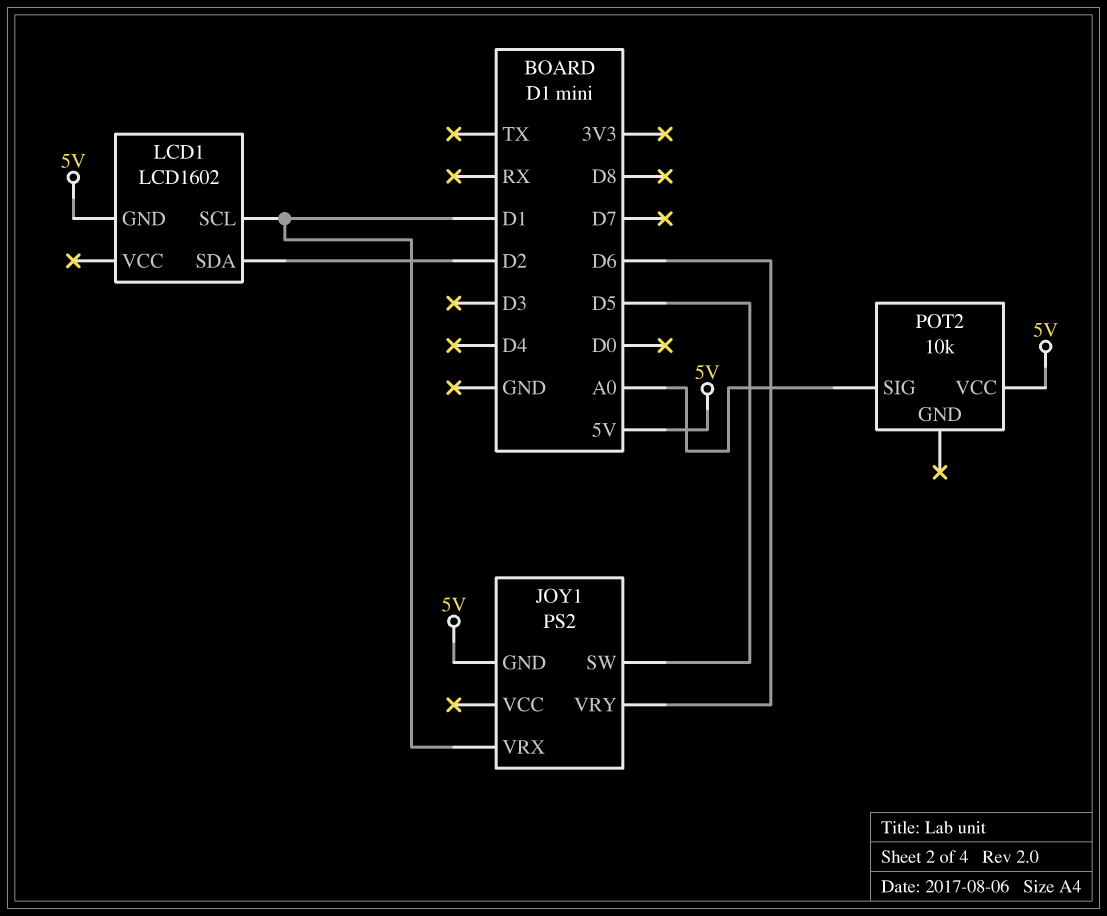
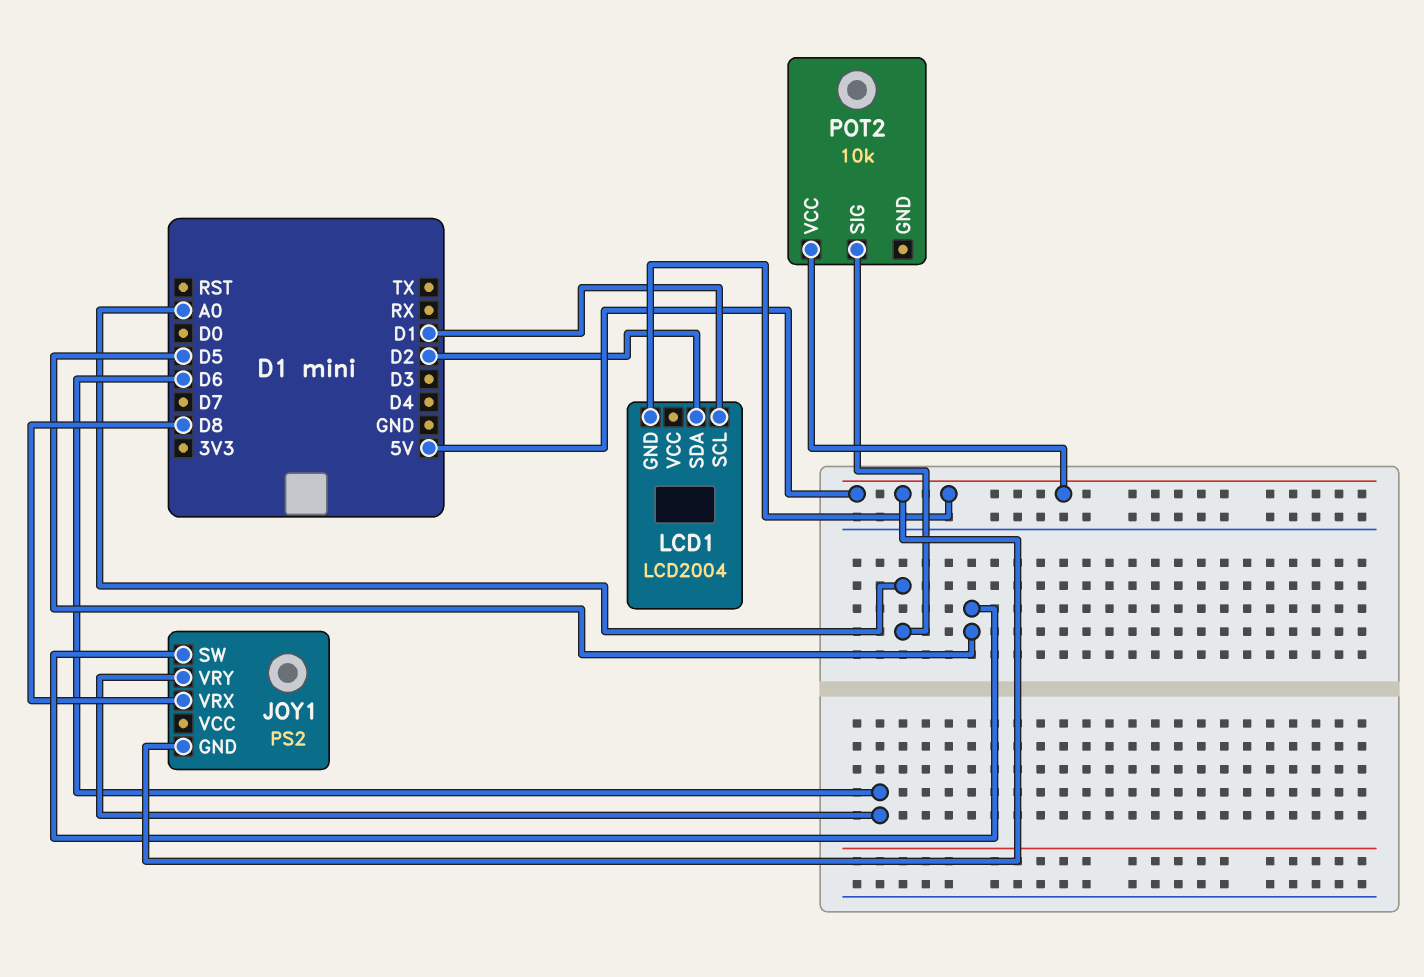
JOY1 pin VRX: D1 -> D8
LCD1: LCD1602 -> LCD2004

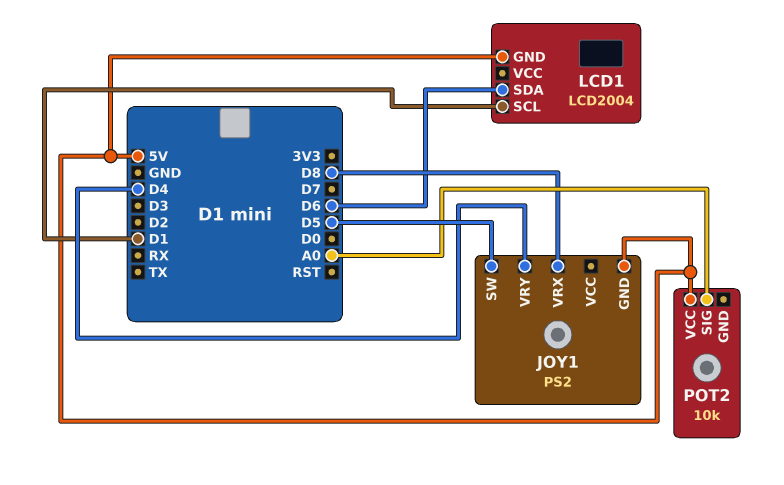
JOY1 pin VRY: D6 -> D4
LCD1 pin SDA: D2 -> D6

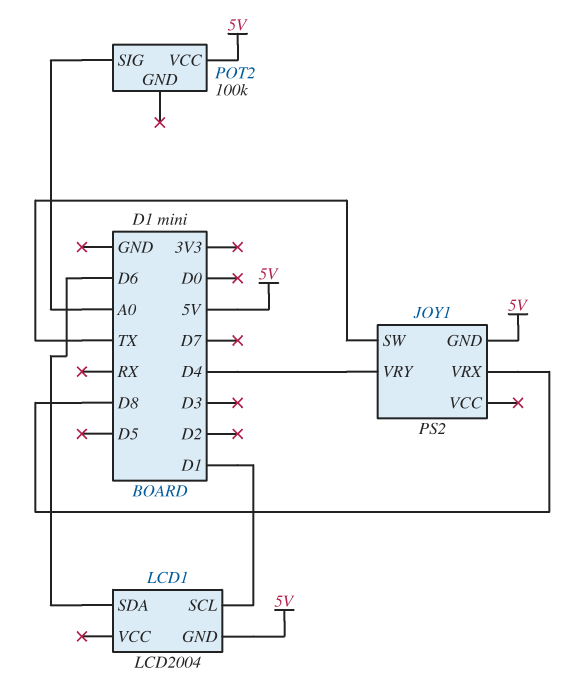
JOY1 pin SW: D5 -> TX
POT2: 10k -> 100k

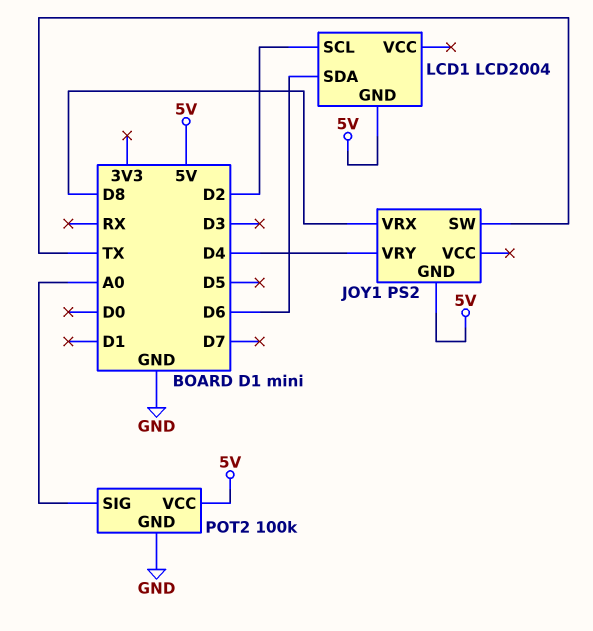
LCD1 pin SCL: D1 -> D2
POT2 pin GND: none -> GND

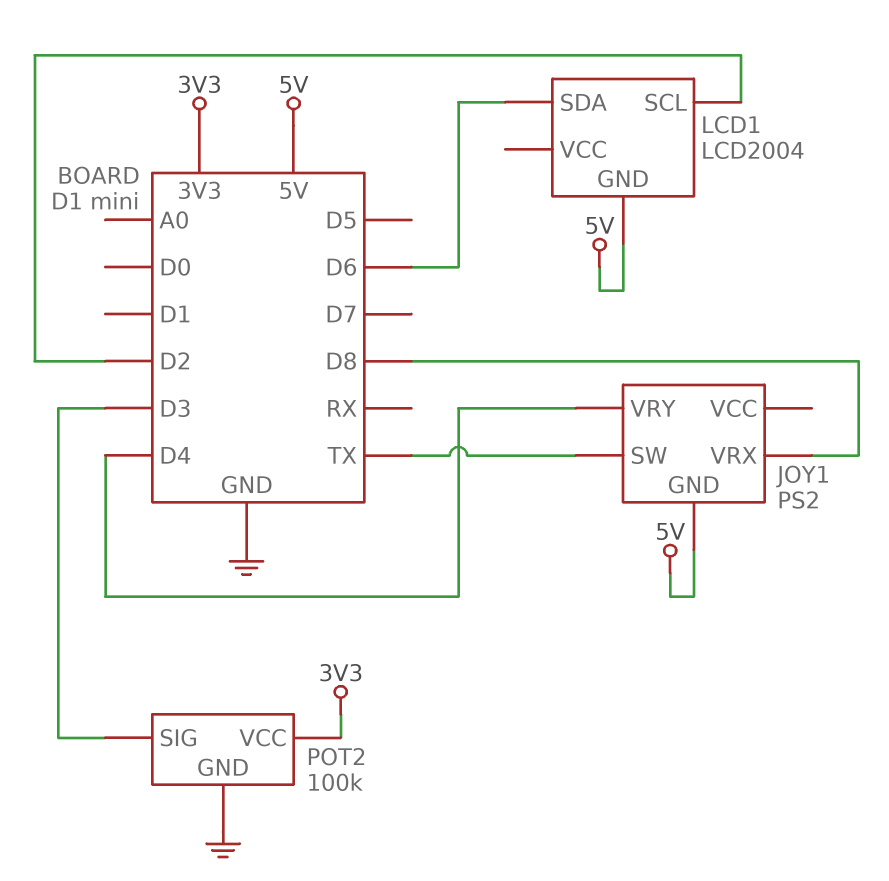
POT2 pin SIG: A0 -> D3
POT2 pin VCC: 5V -> 3V3

